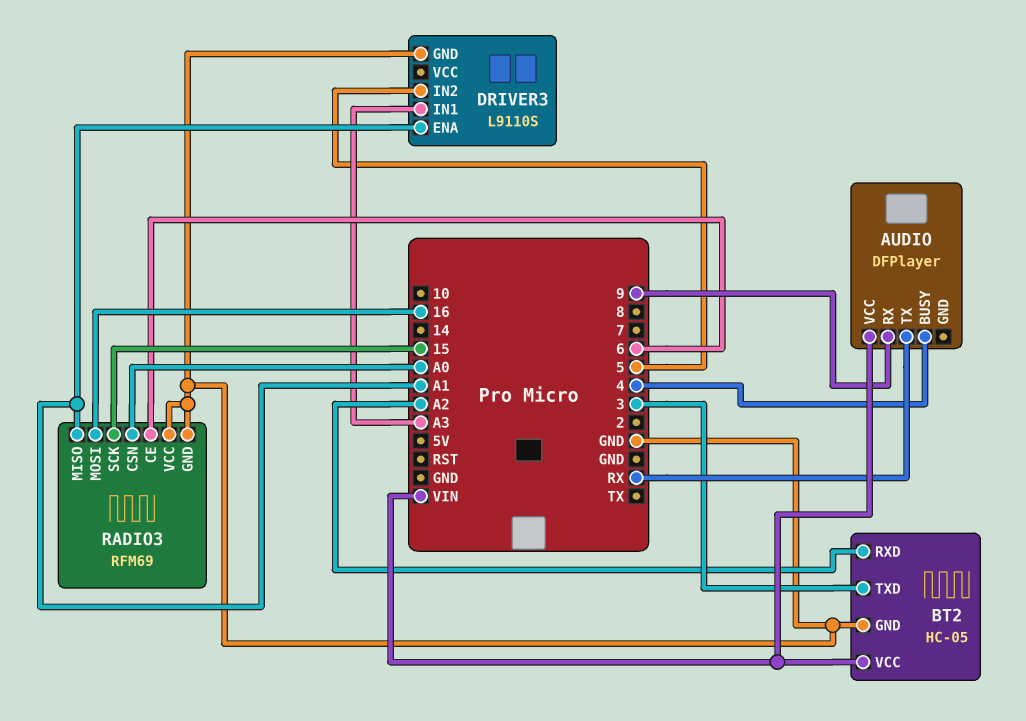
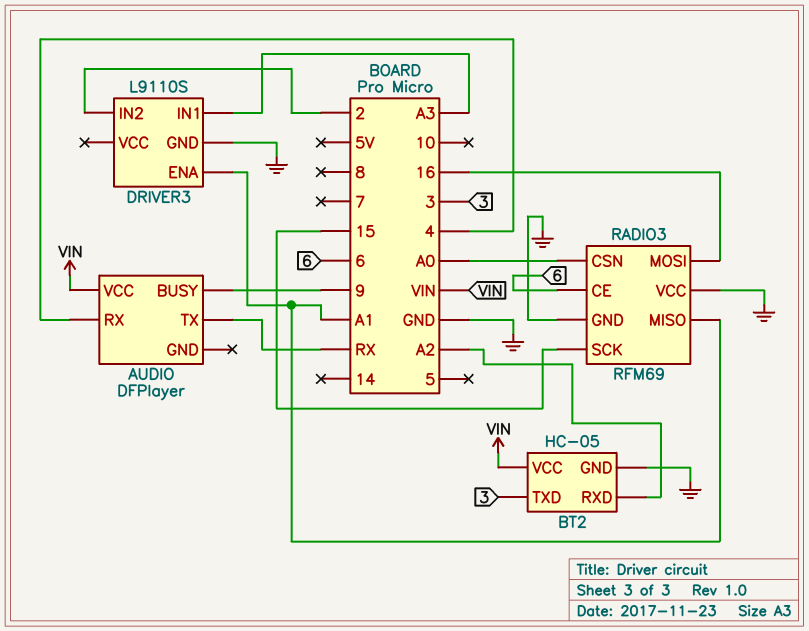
AUDIO pin BUSY: 4 -> 9
AUDIO pin RX: 9 -> 4
DRIVER3 pin IN2: 5 -> 2

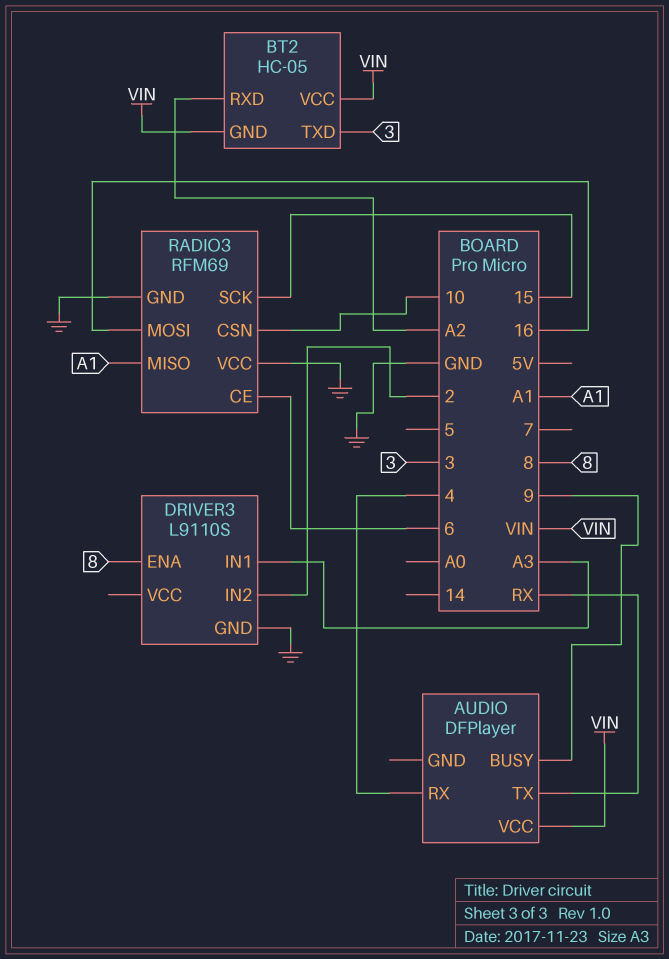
BT2 pin GND: GND -> VIN
DRIVER3 pin ENA: A1 -> 8
RADIO3 pin CSN: A0 -> 10

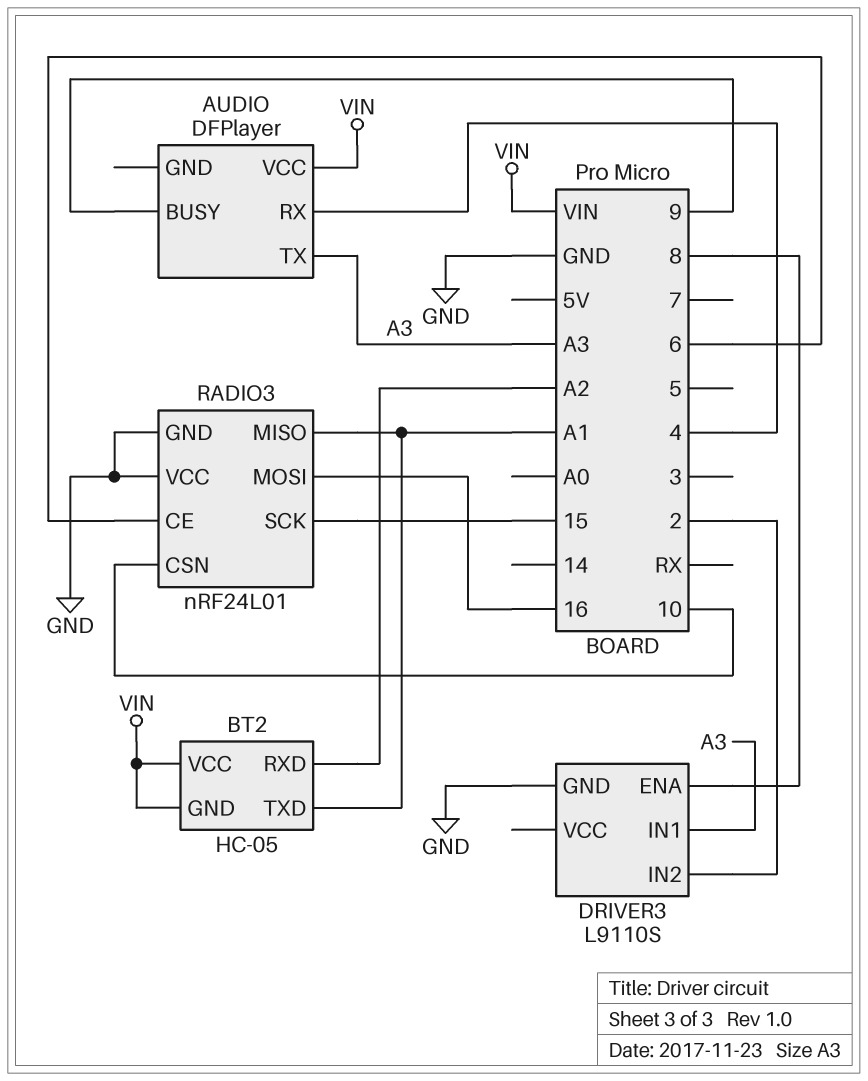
AUDIO pin TX: RX -> A3
BT2 pin TXD: 3 -> A1
RADIO3: RFM69 -> nRF24L01

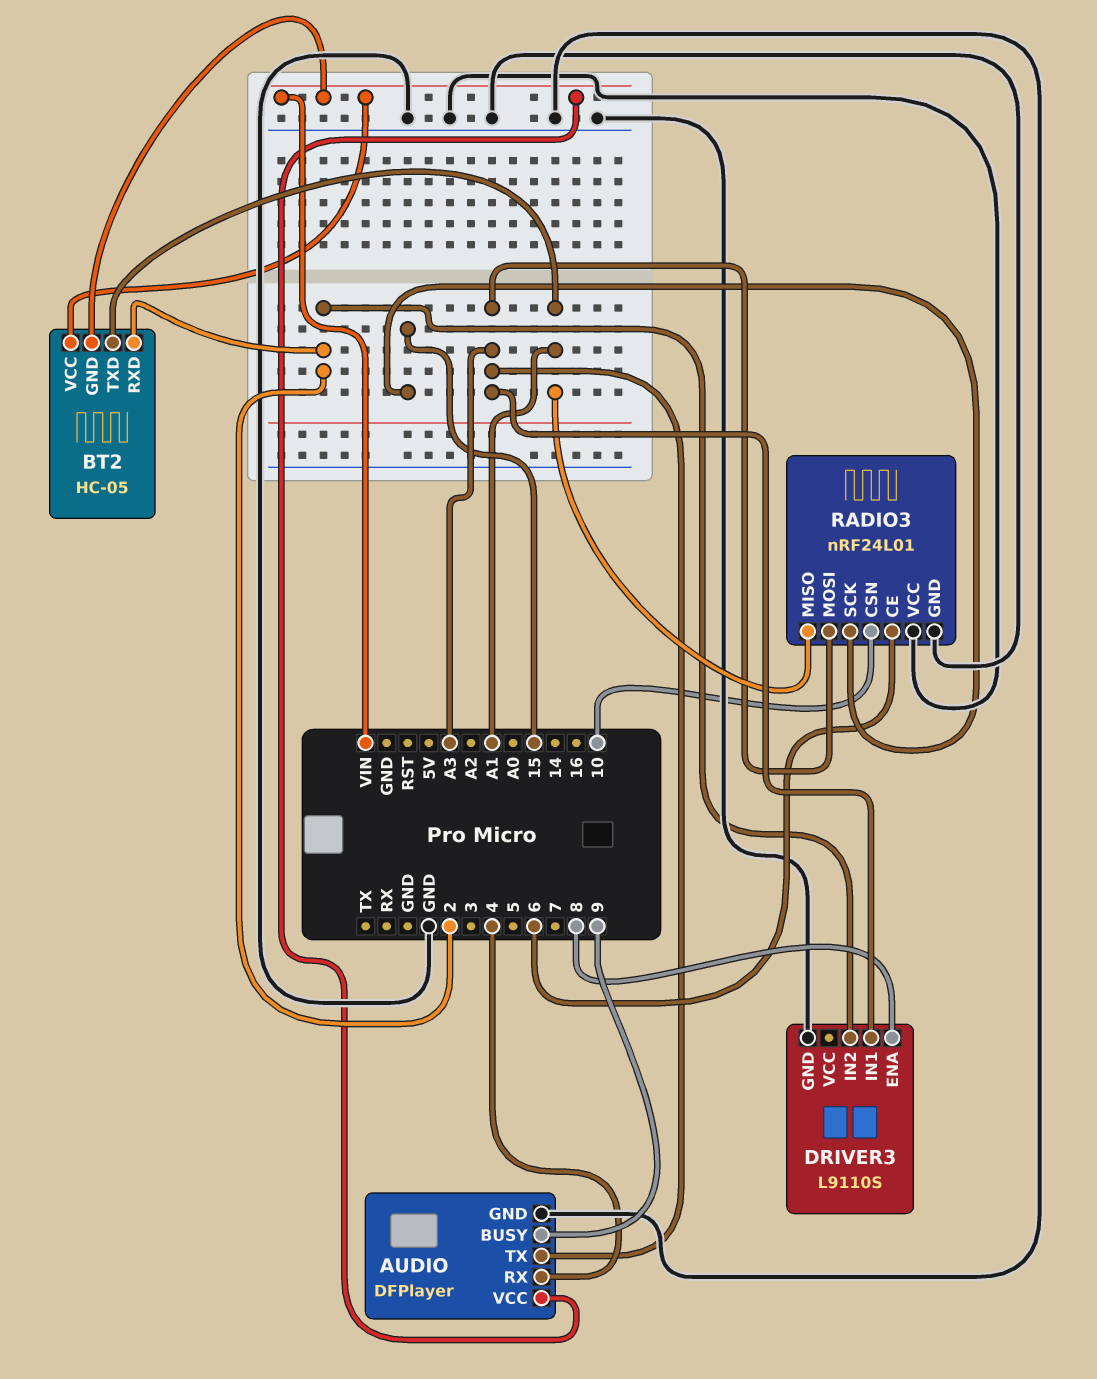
AUDIO pin GND: none -> GND
BT2 pin RXD: A2 -> 2
RADIO3 pin MOSI: 16 -> A3

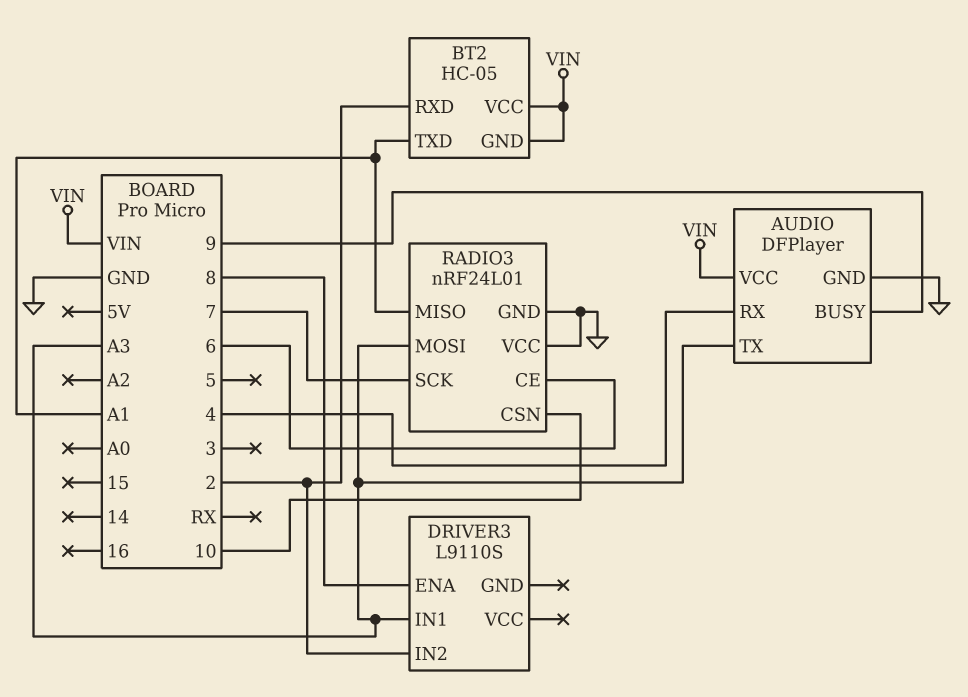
DRIVER3 pin GND: GND -> none
RADIO3 pin SCK: 15 -> 7

